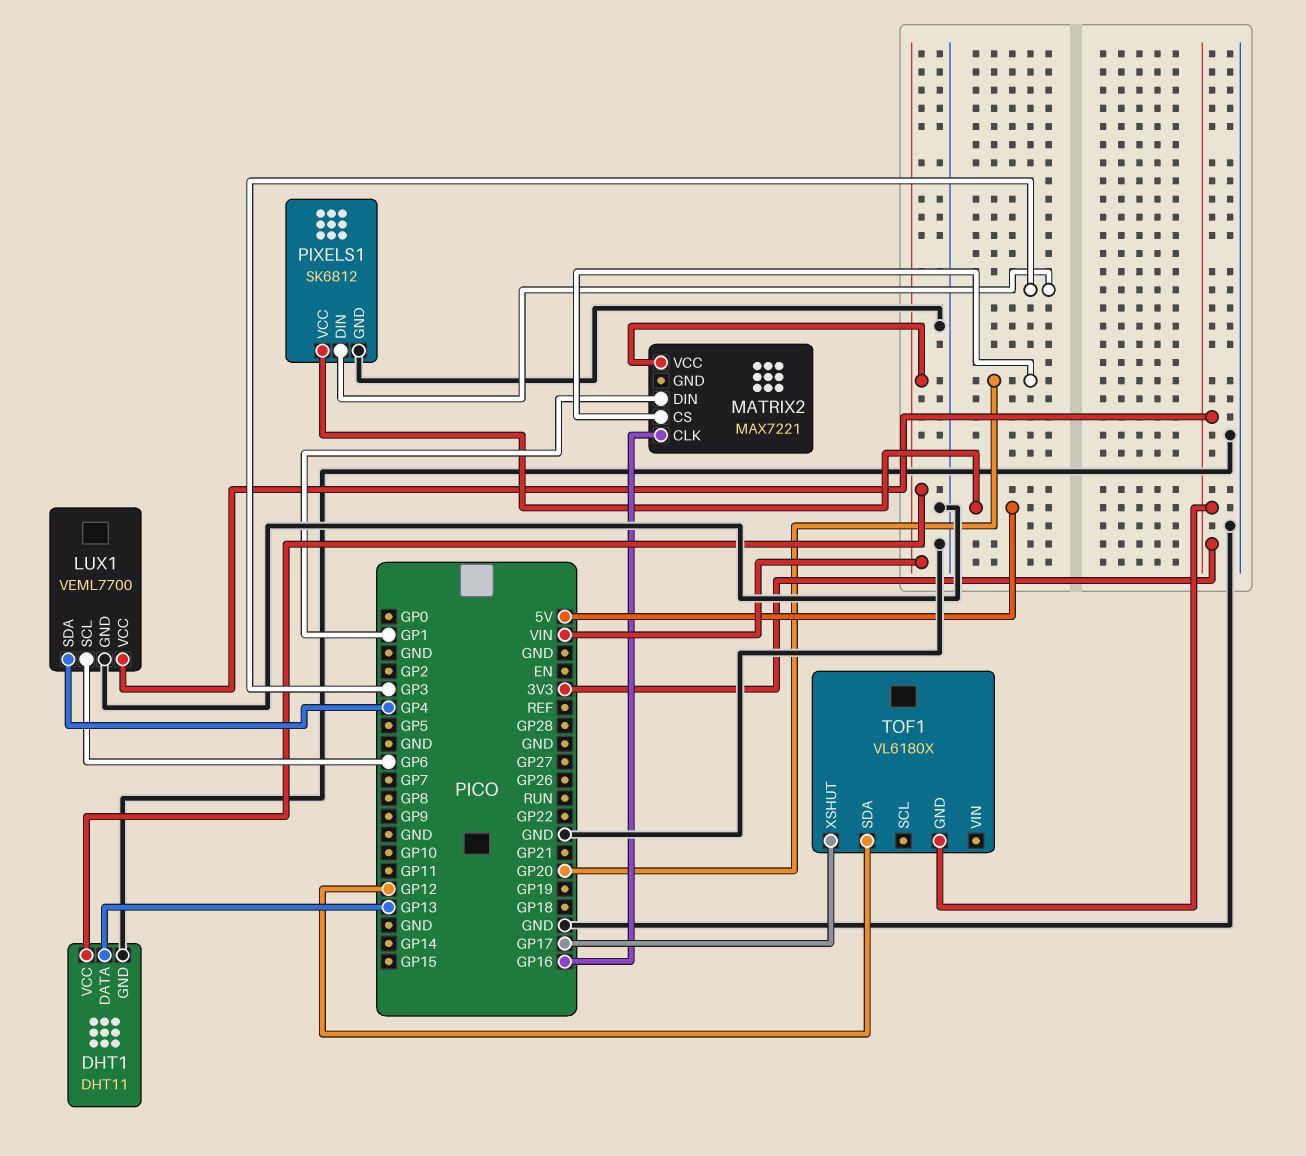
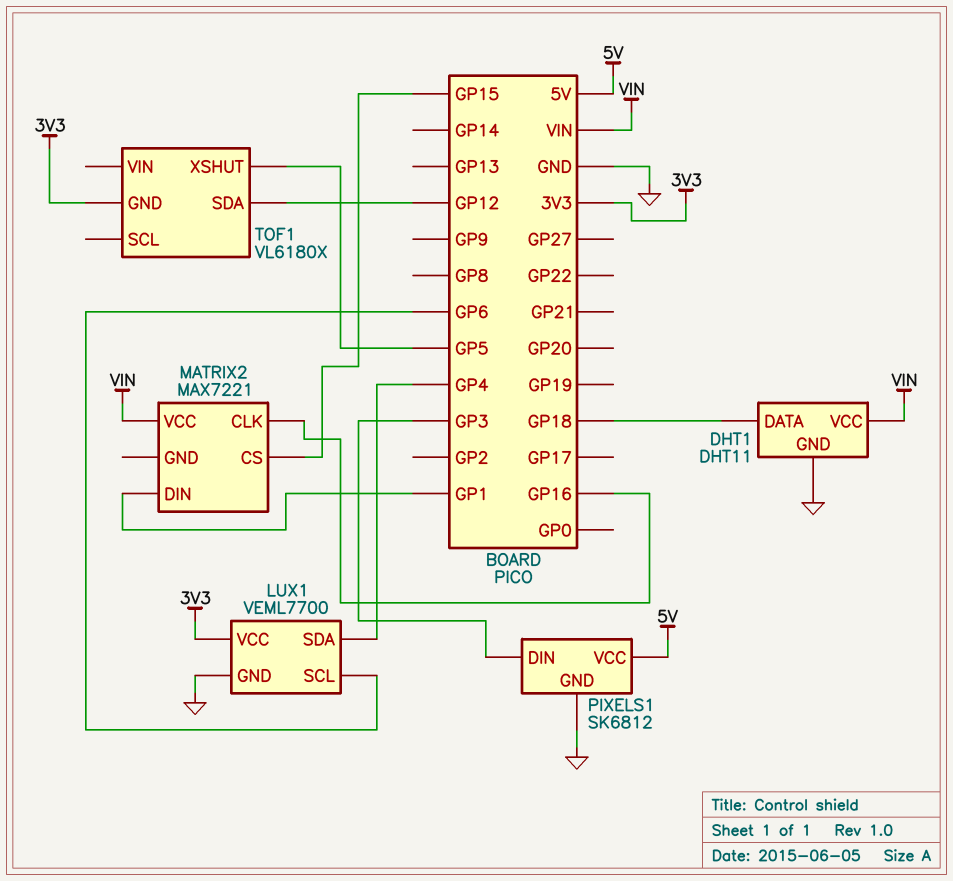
DHT1 pin DATA: GP13 -> GP18
MATRIX2 pin CS: GP20 -> GP15
TOF1 pin XSHUT: GP17 -> GP5

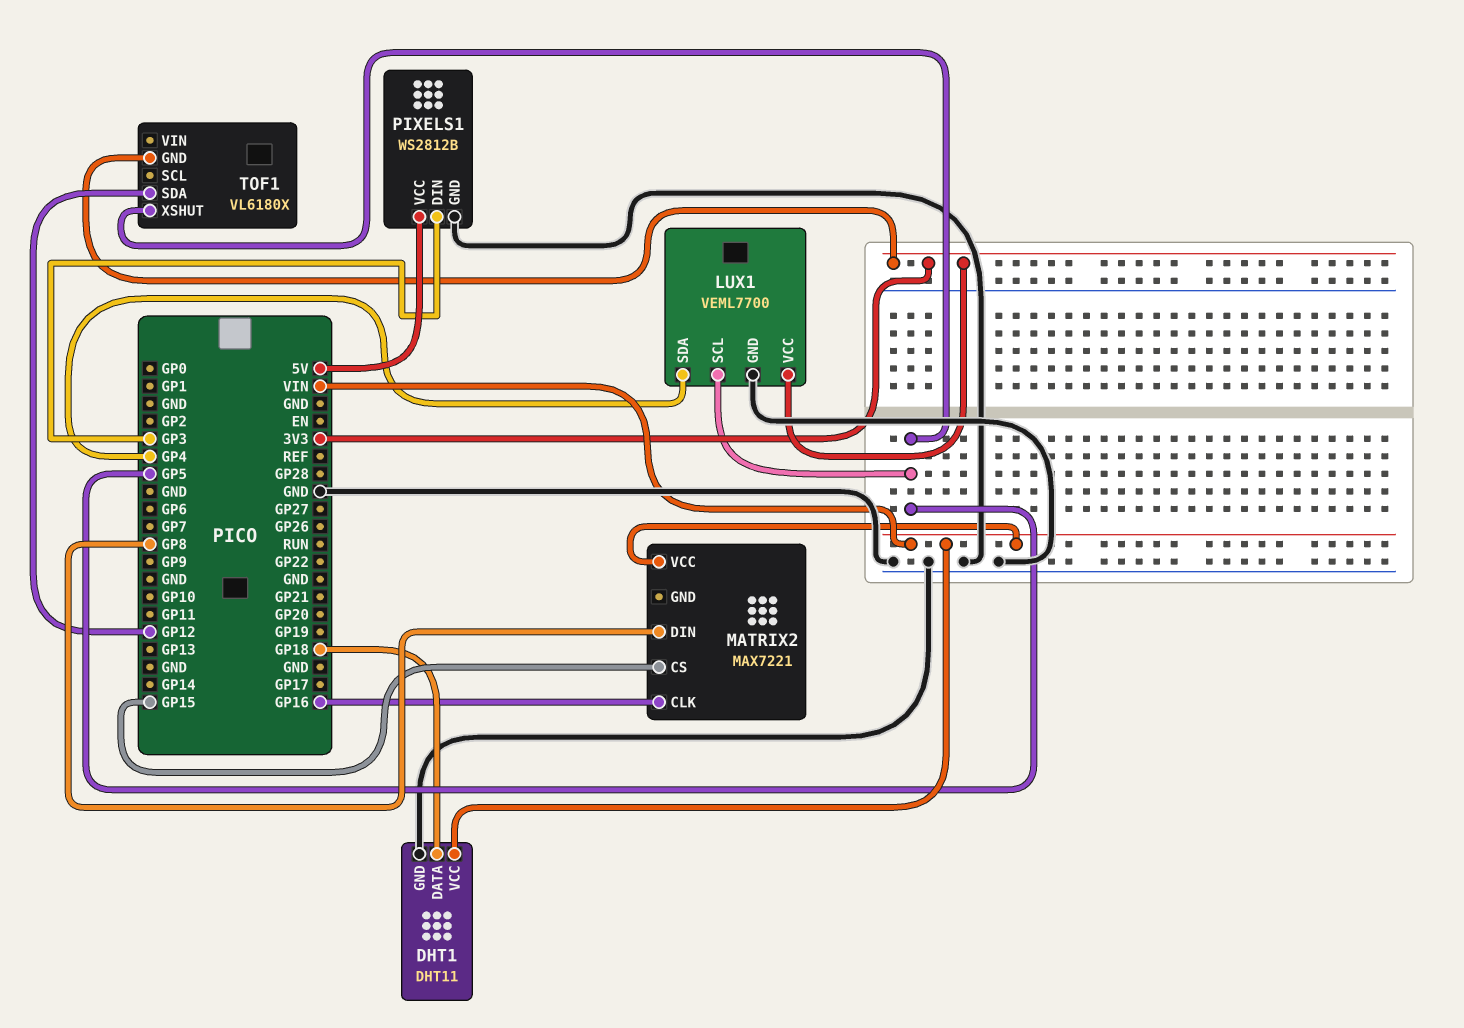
LUX1 pin SCL: GP6 -> GP5
MATRIX2 pin DIN: GP1 -> GP8
PIXELS1: SK6812 -> WS2812B

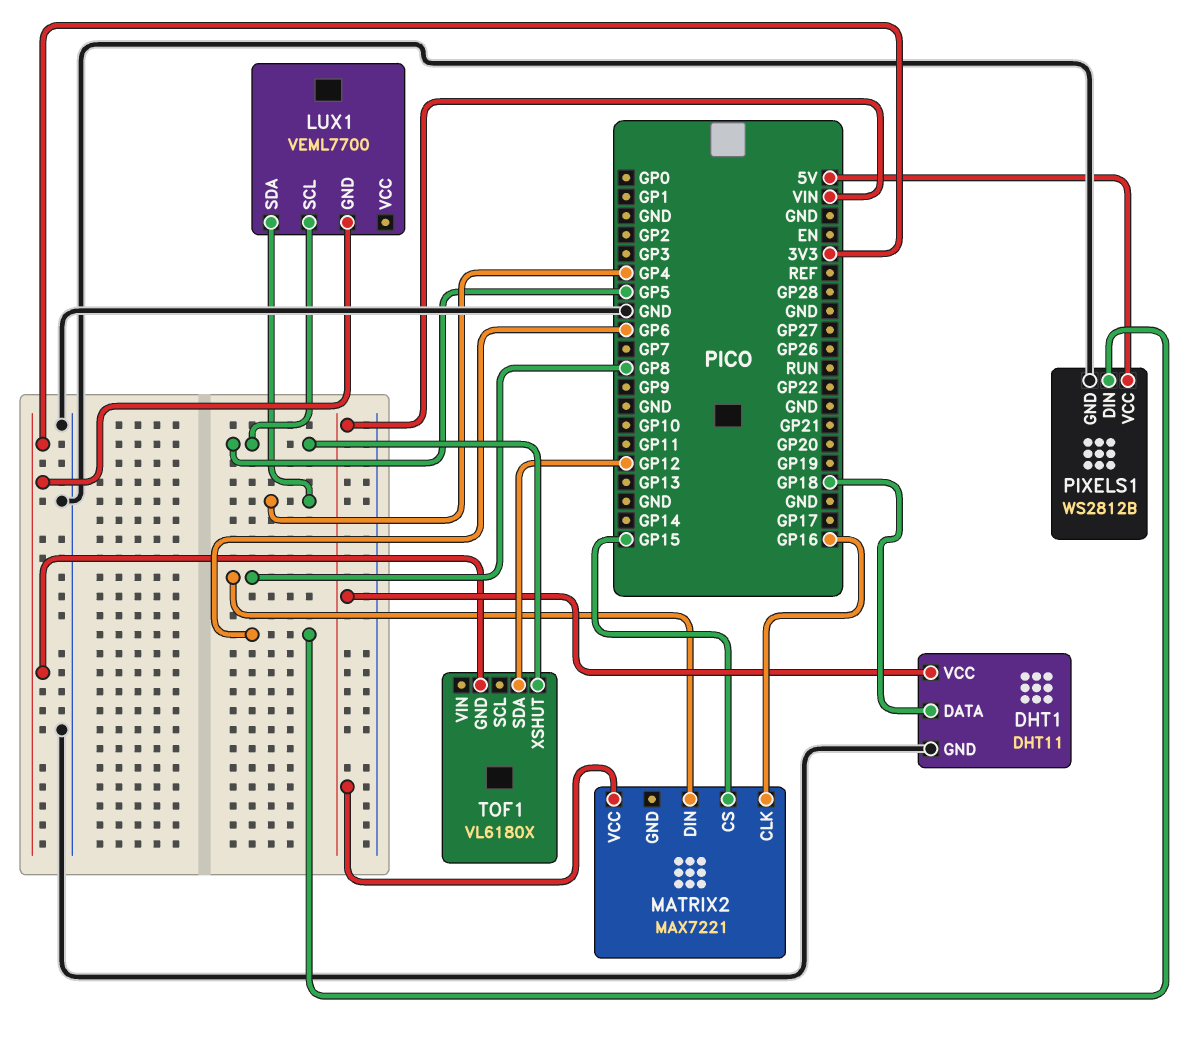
LUX1 pin GND: GND -> 3V3
LUX1 pin VCC: 3V3 -> none
PIXELS1 pin DIN: GP3 -> GP6

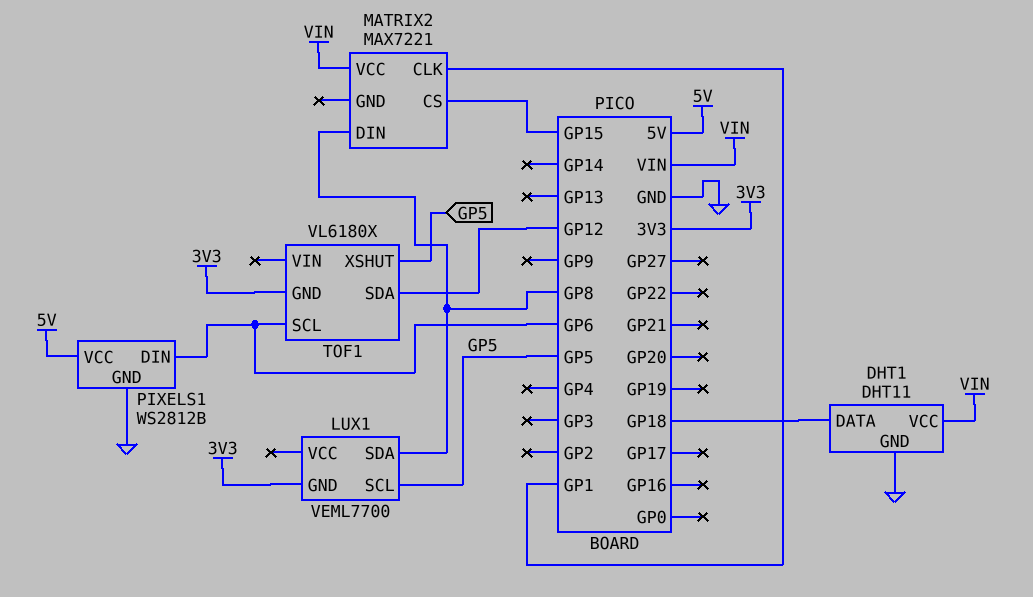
LUX1 pin SDA: GP4 -> GP8
MATRIX2 pin CLK: GP16 -> GP1
TOF1 pin SCL: none -> GP6

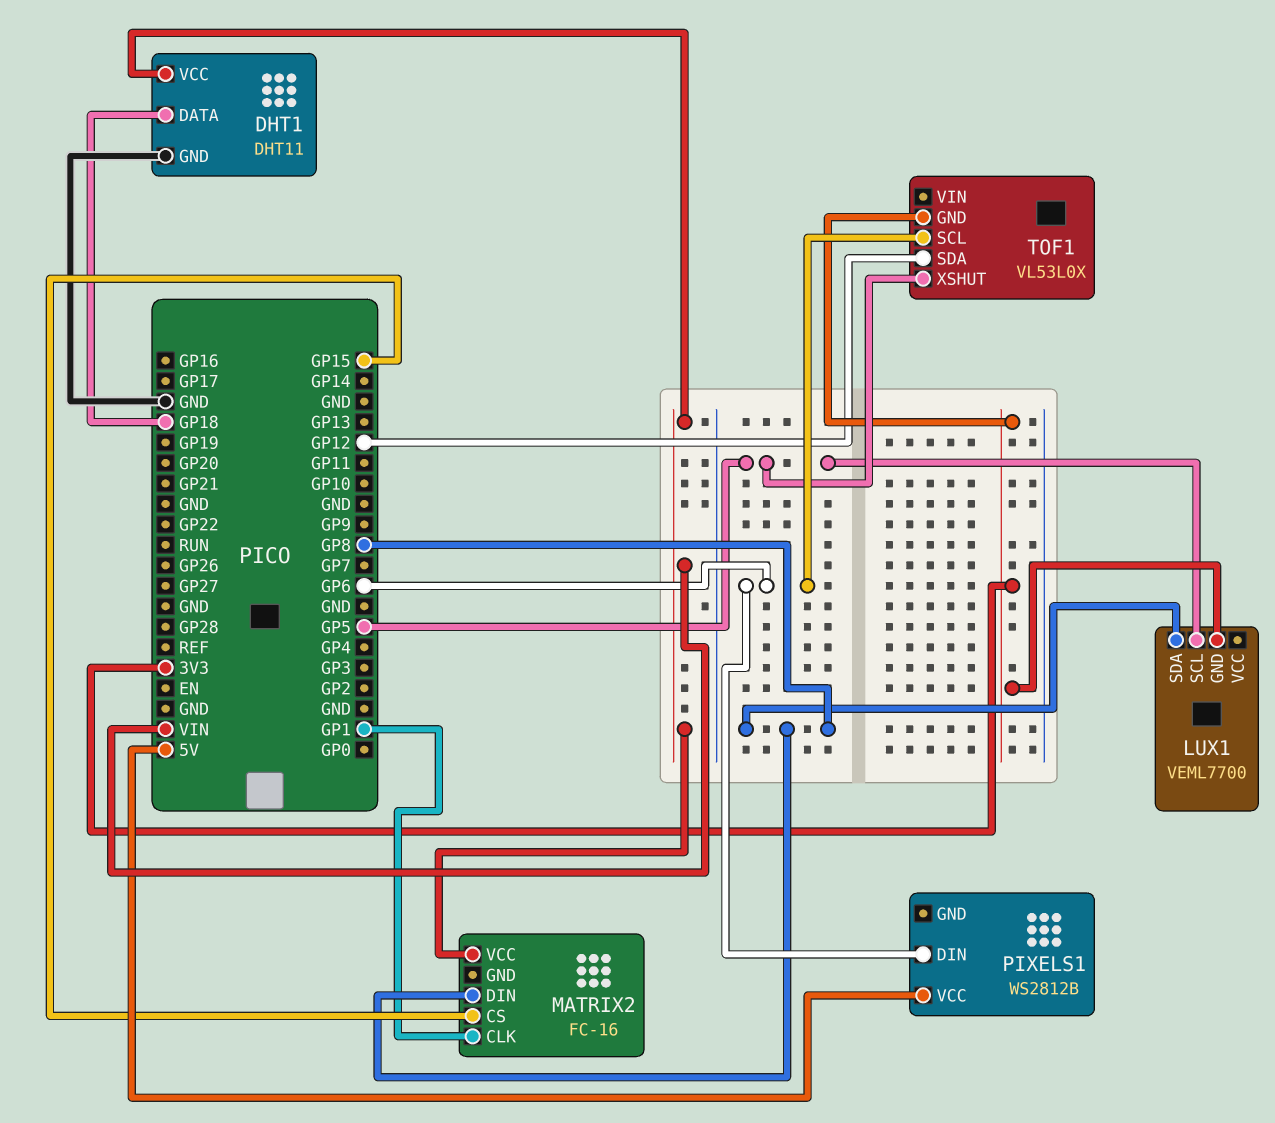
MATRIX2: MAX7221 -> FC-16
PIXELS1 pin GND: GND -> none
TOF1: VL6180X -> VL53L0X

